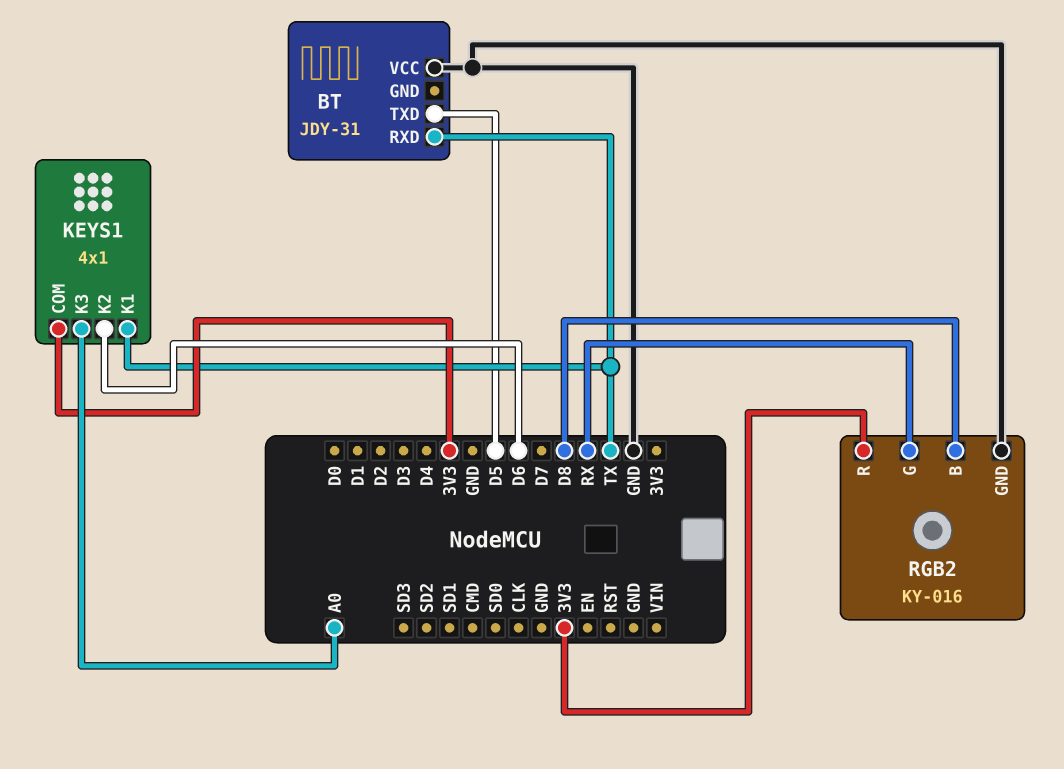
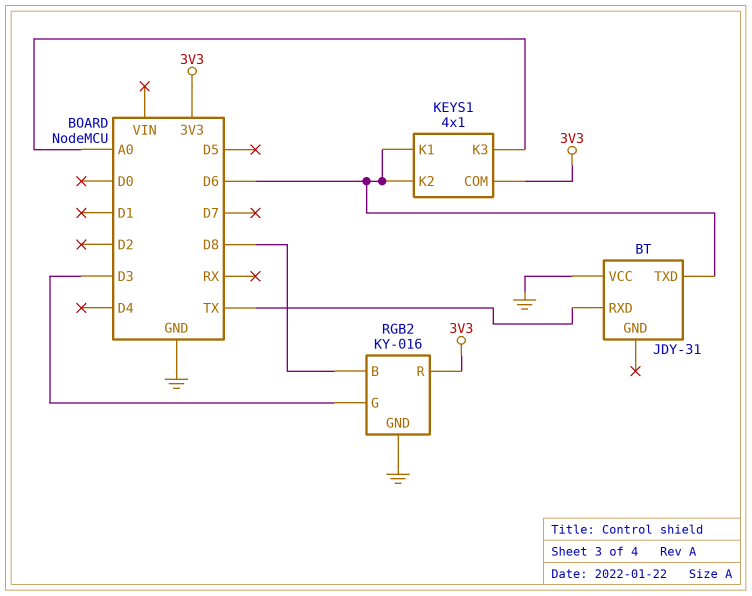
BT pin TXD: D5 -> D6
KEYS1 pin K1: TX -> D6
RGB2 pin G: RX -> D3

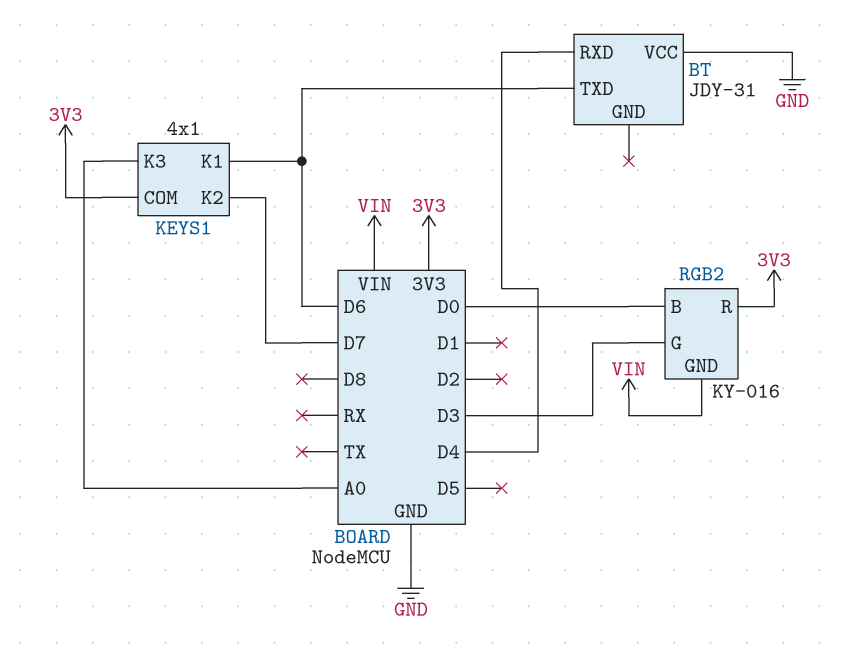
BT pin RXD: TX -> D4
KEYS1 pin K2: D6 -> D7
RGB2 pin B: D8 -> D0
RGB2 pin GND: GND -> VIN

